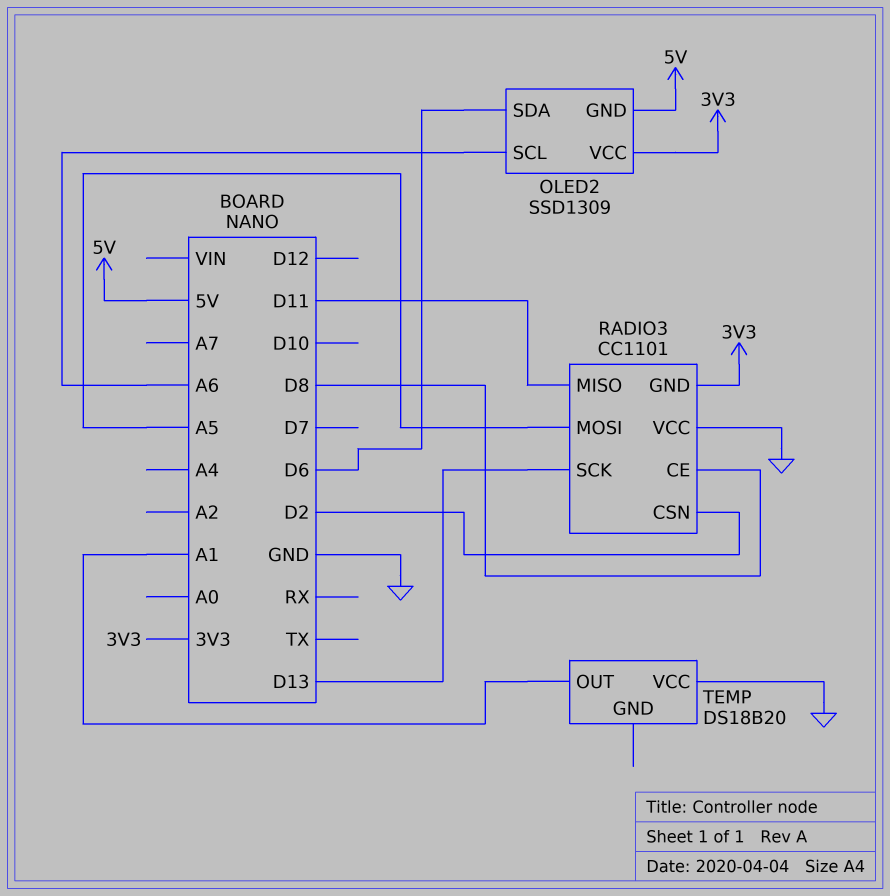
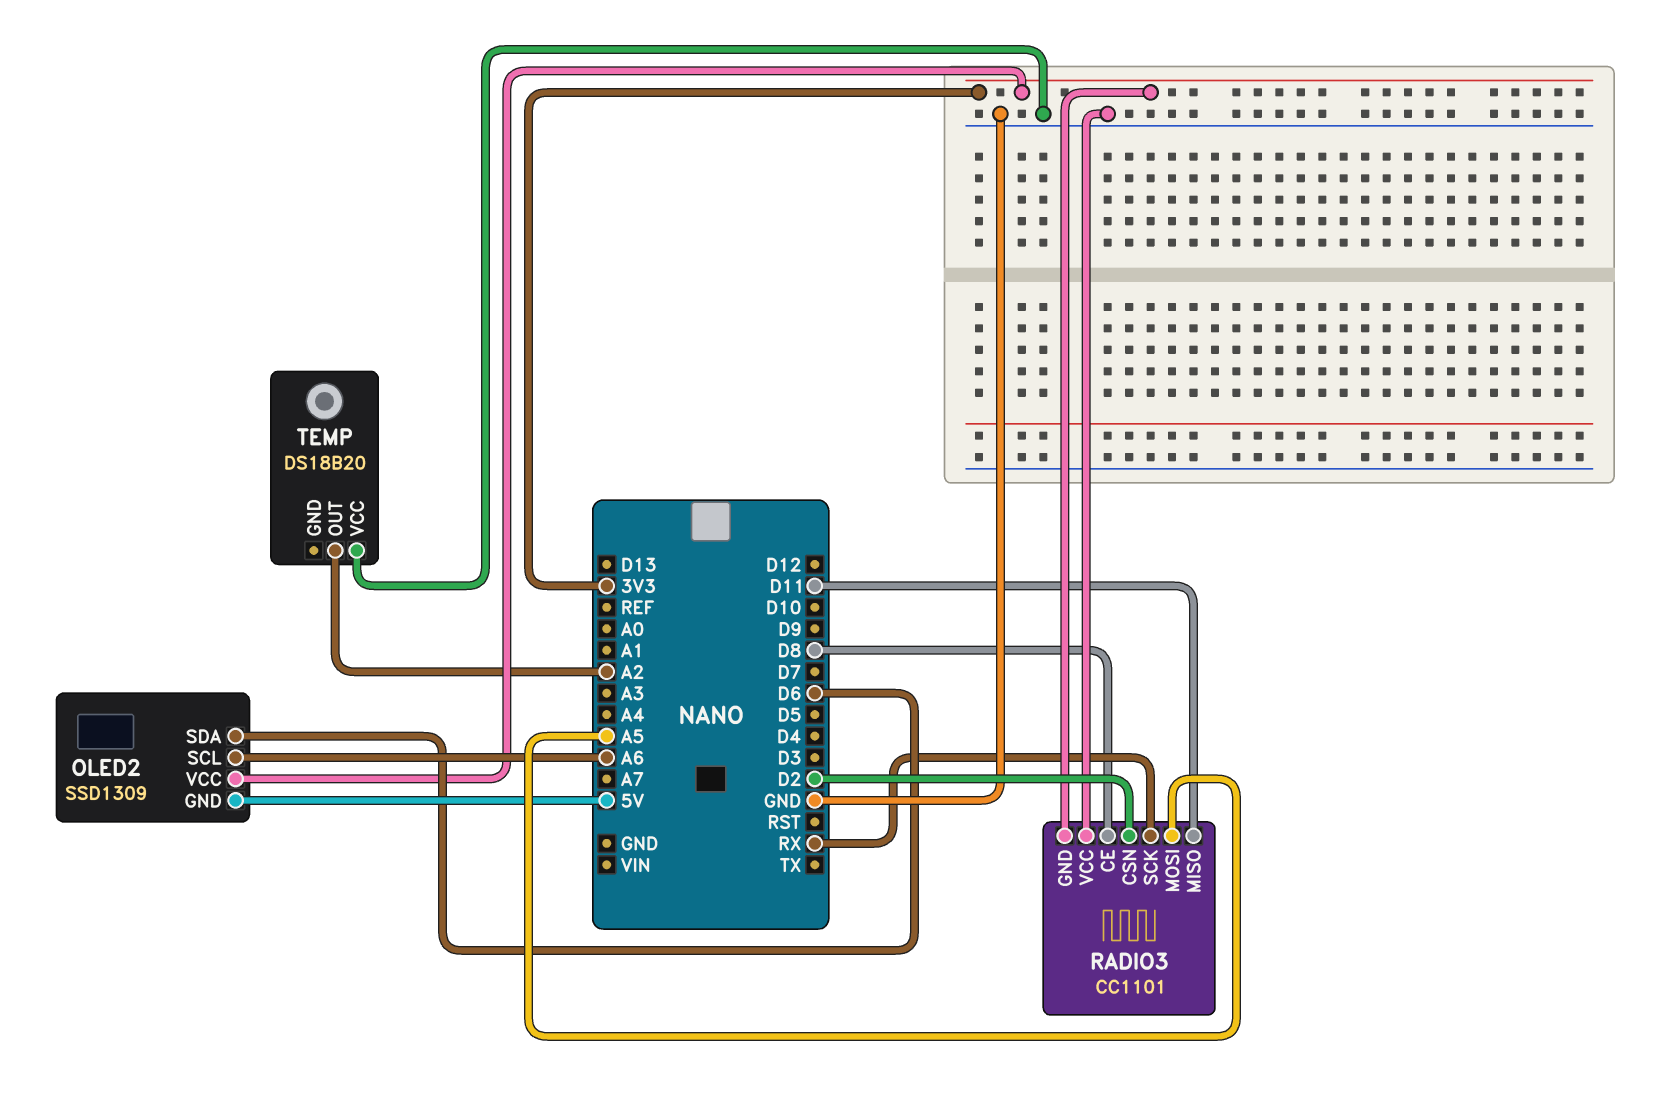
RADIO3 pin SCK: D13 -> RX
TEMP pin OUT: A1 -> A2

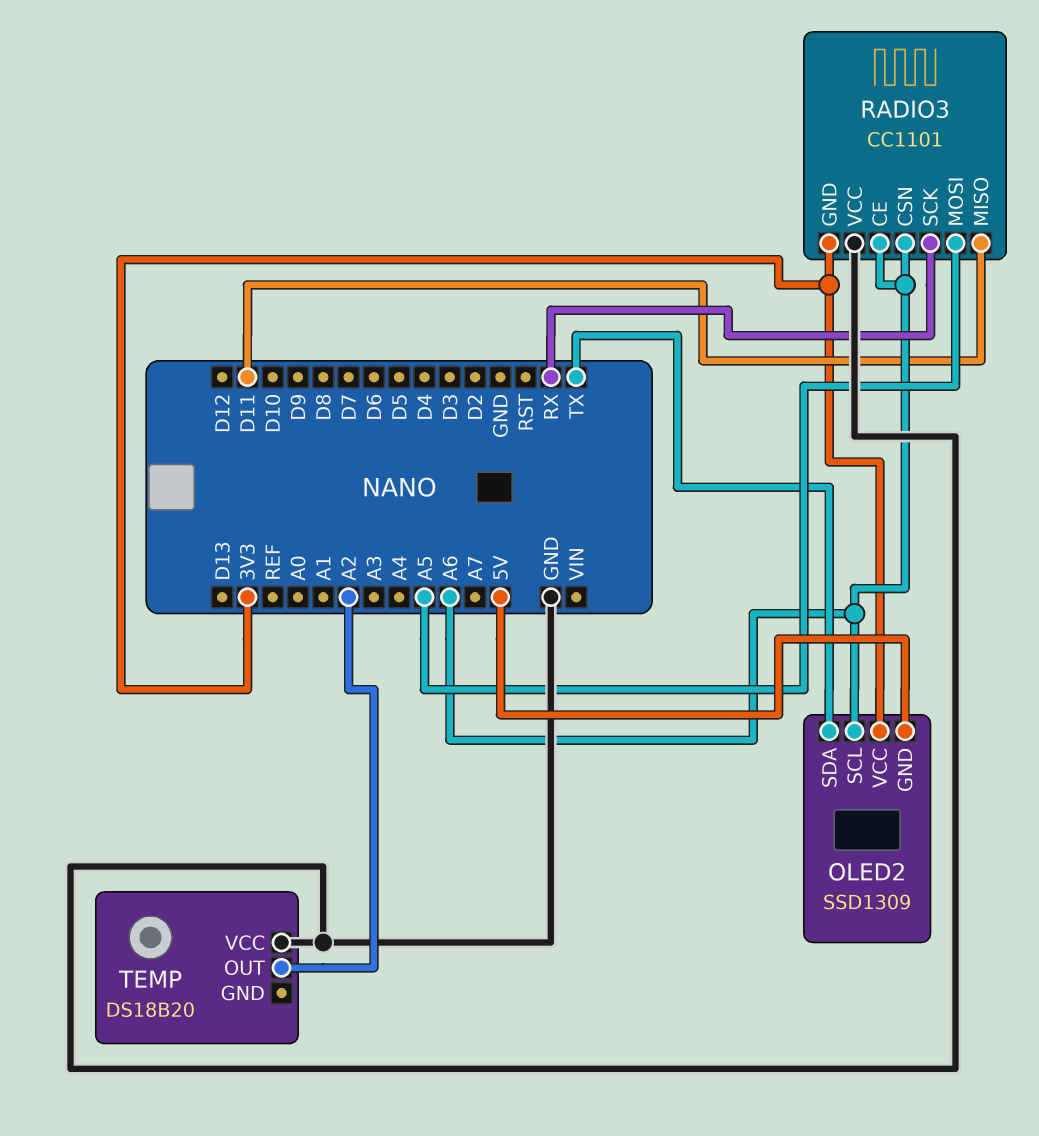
OLED2 pin SDA: D6 -> TX
RADIO3 pin CE: D8 -> A6
RADIO3 pin CSN: D2 -> A6

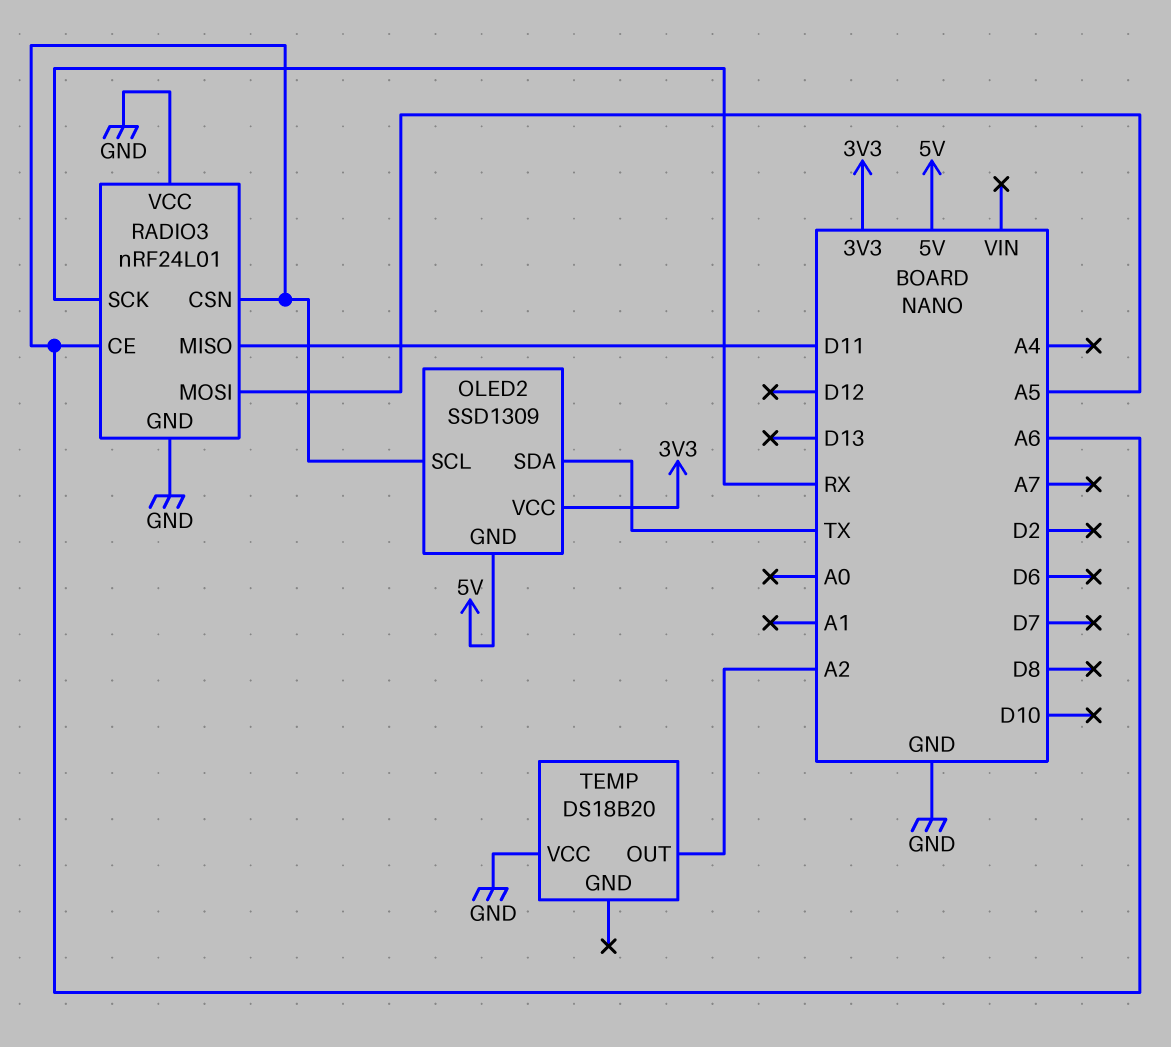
RADIO3: CC1101 -> nRF24L01
RADIO3 pin GND: 3V3 -> GND

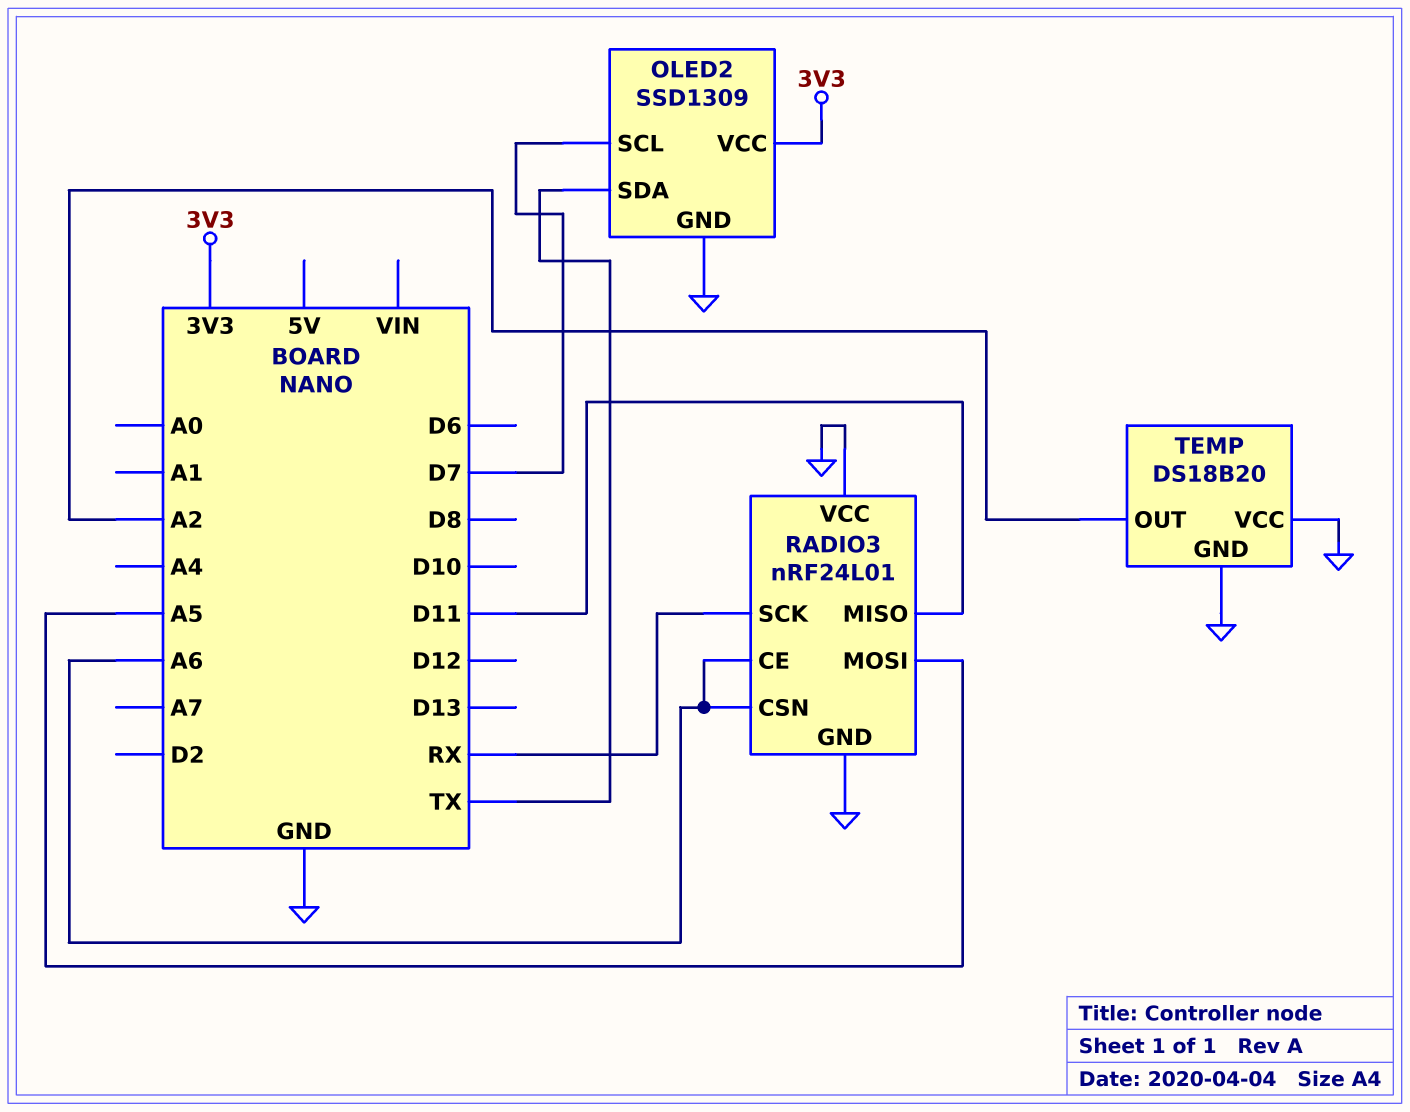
OLED2 pin GND: 5V -> GND
OLED2 pin SCL: A6 -> D7
TEMP pin GND: none -> GND

